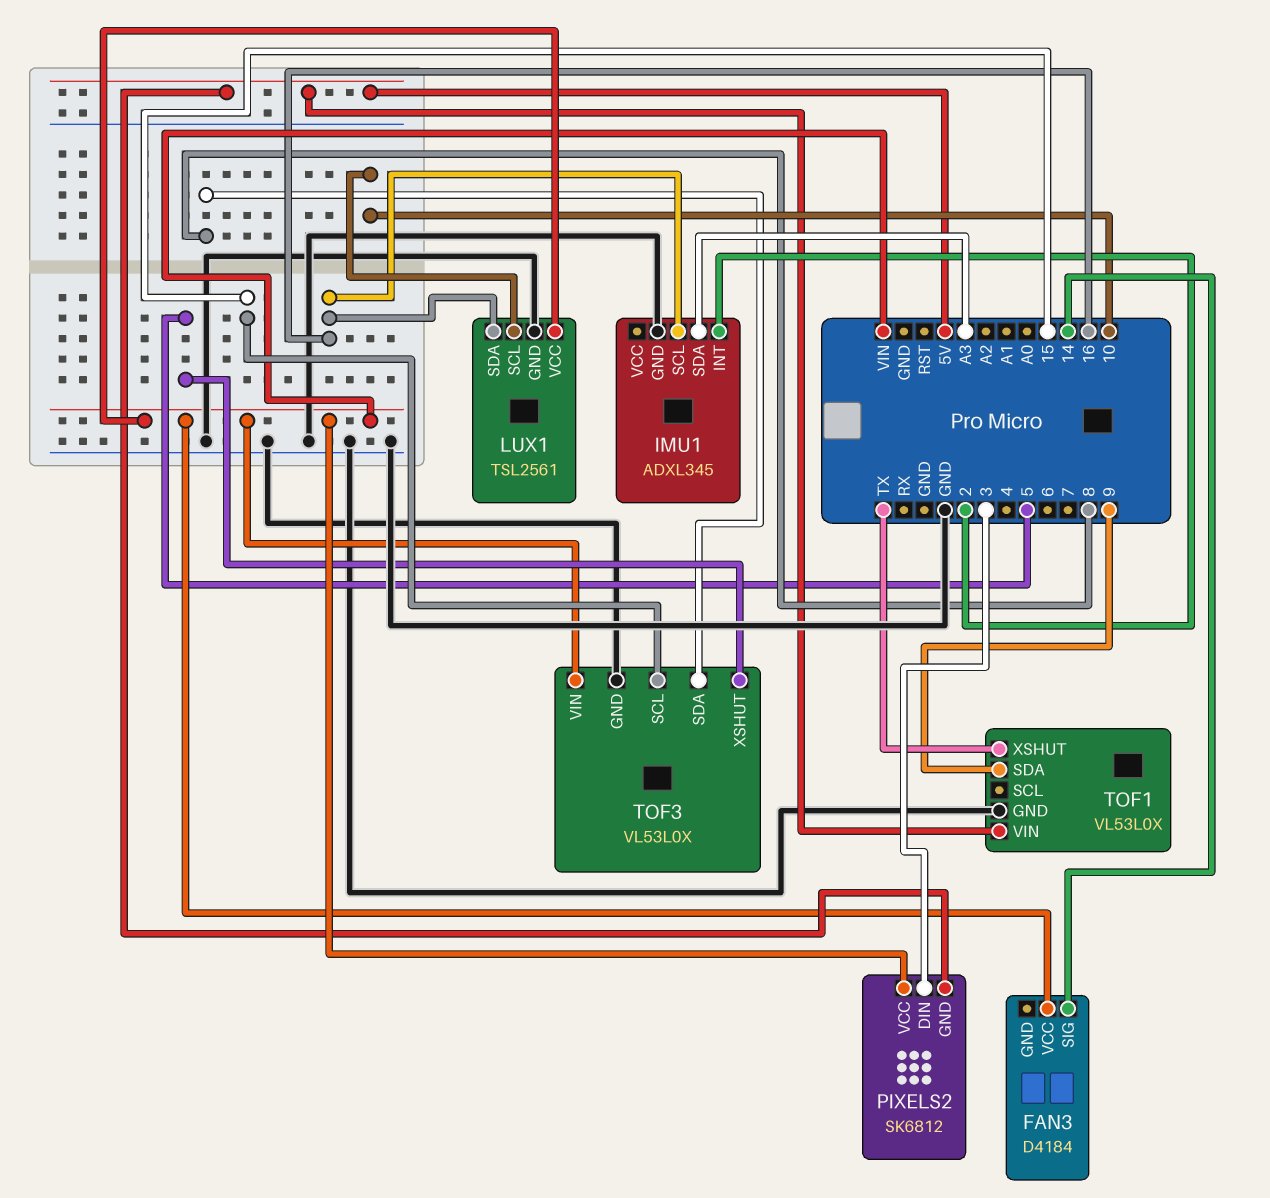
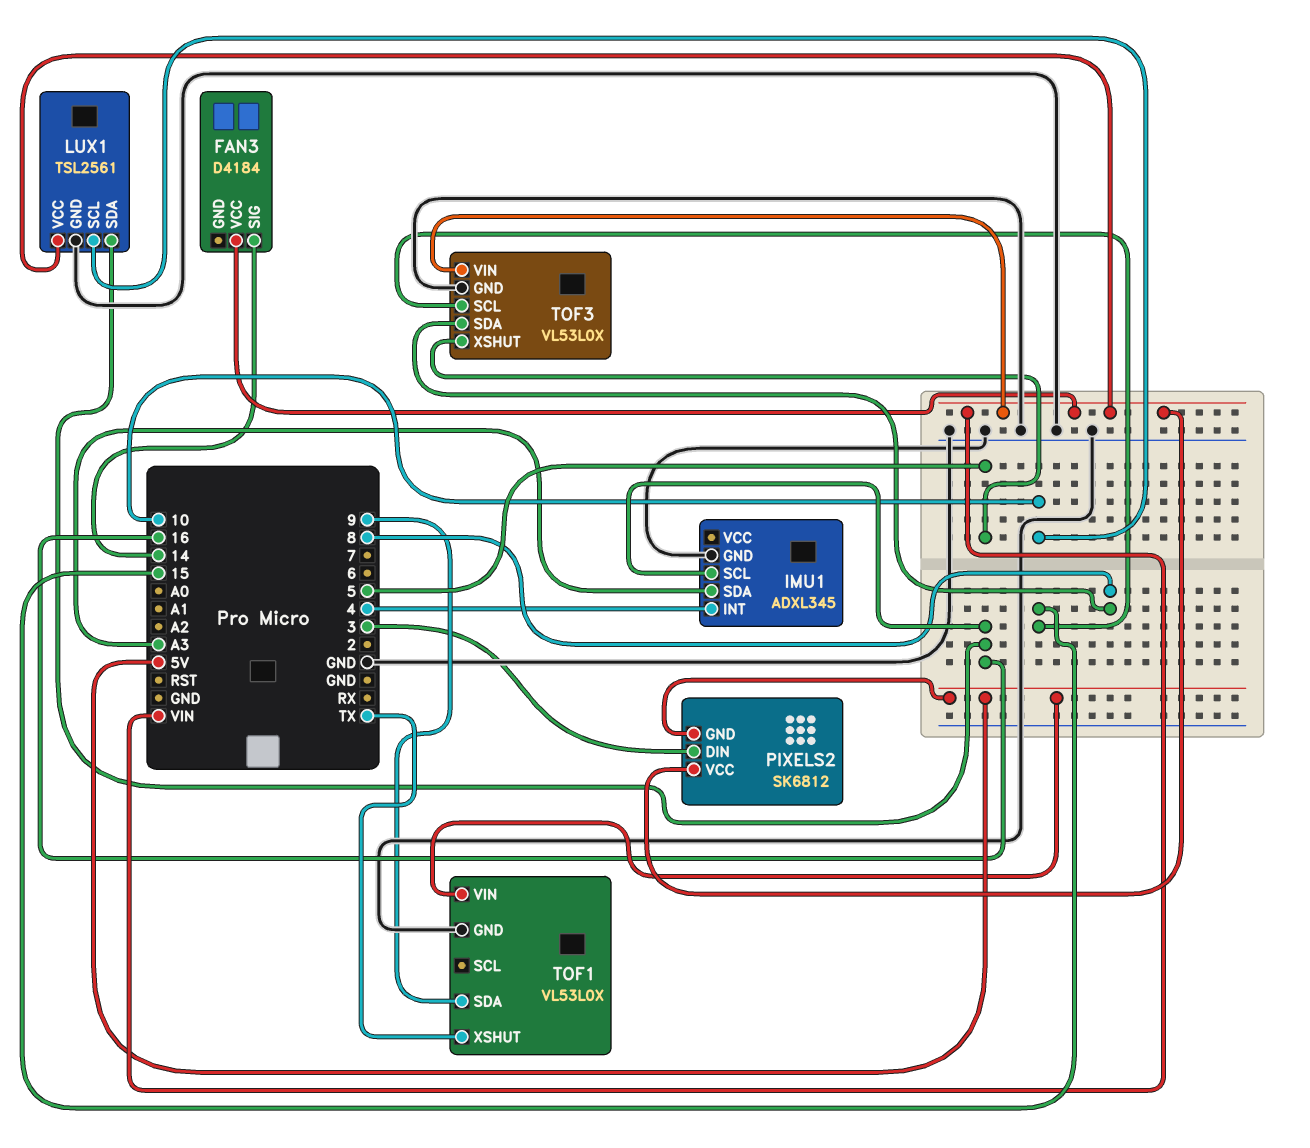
IMU1 pin INT: 2 -> 4

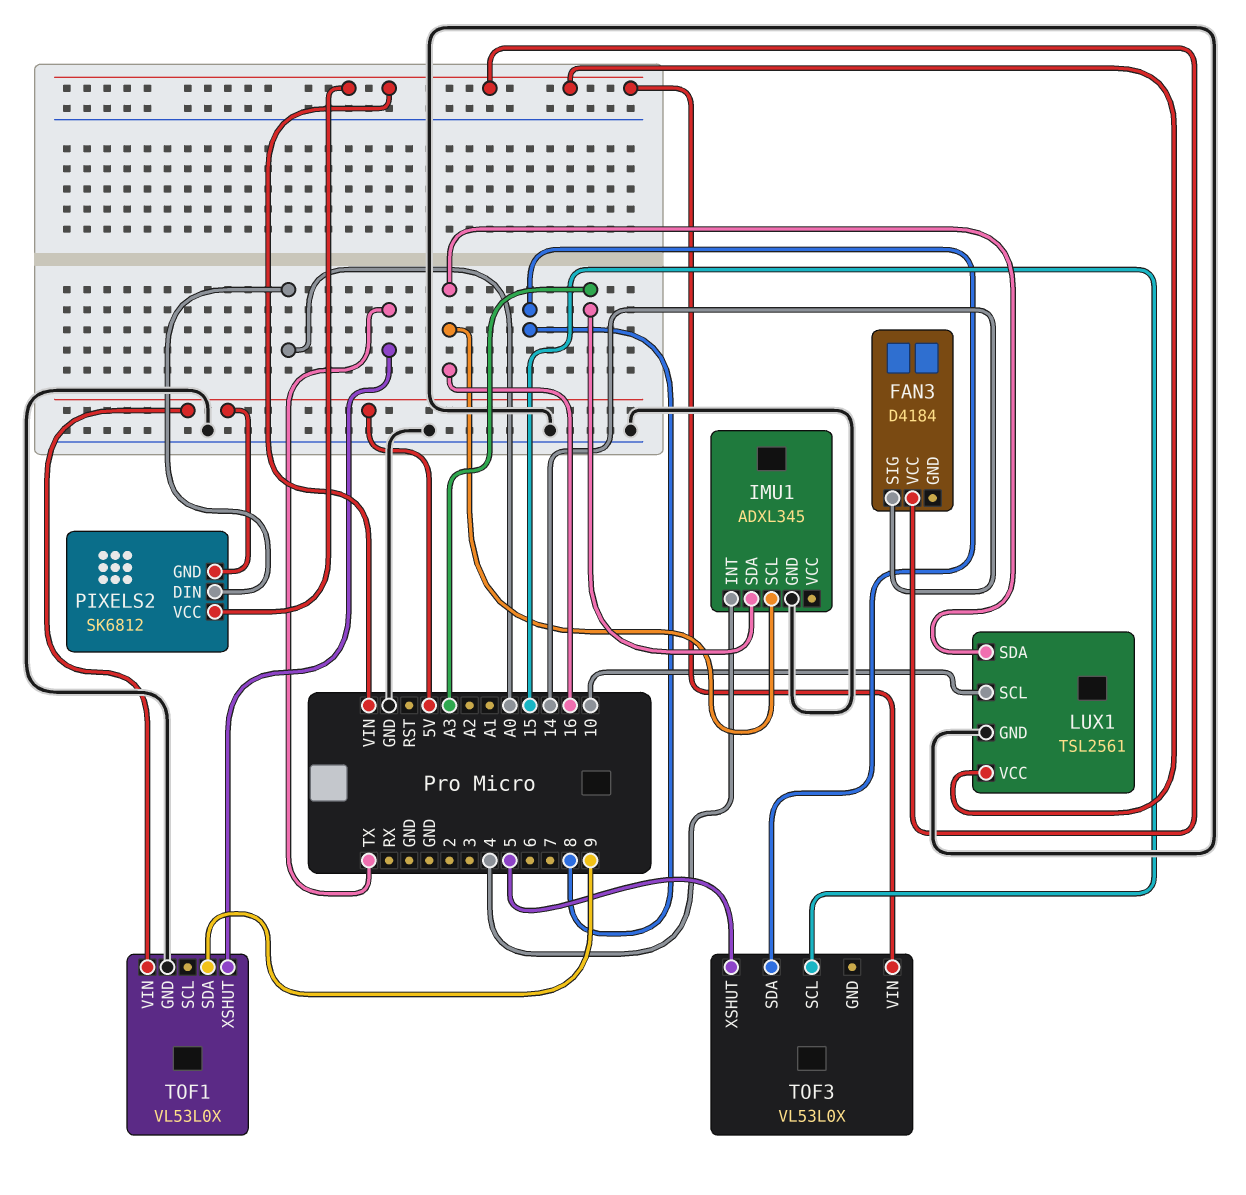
PIXELS2 pin DIN: 3 -> A0
TOF3 pin GND: GND -> none

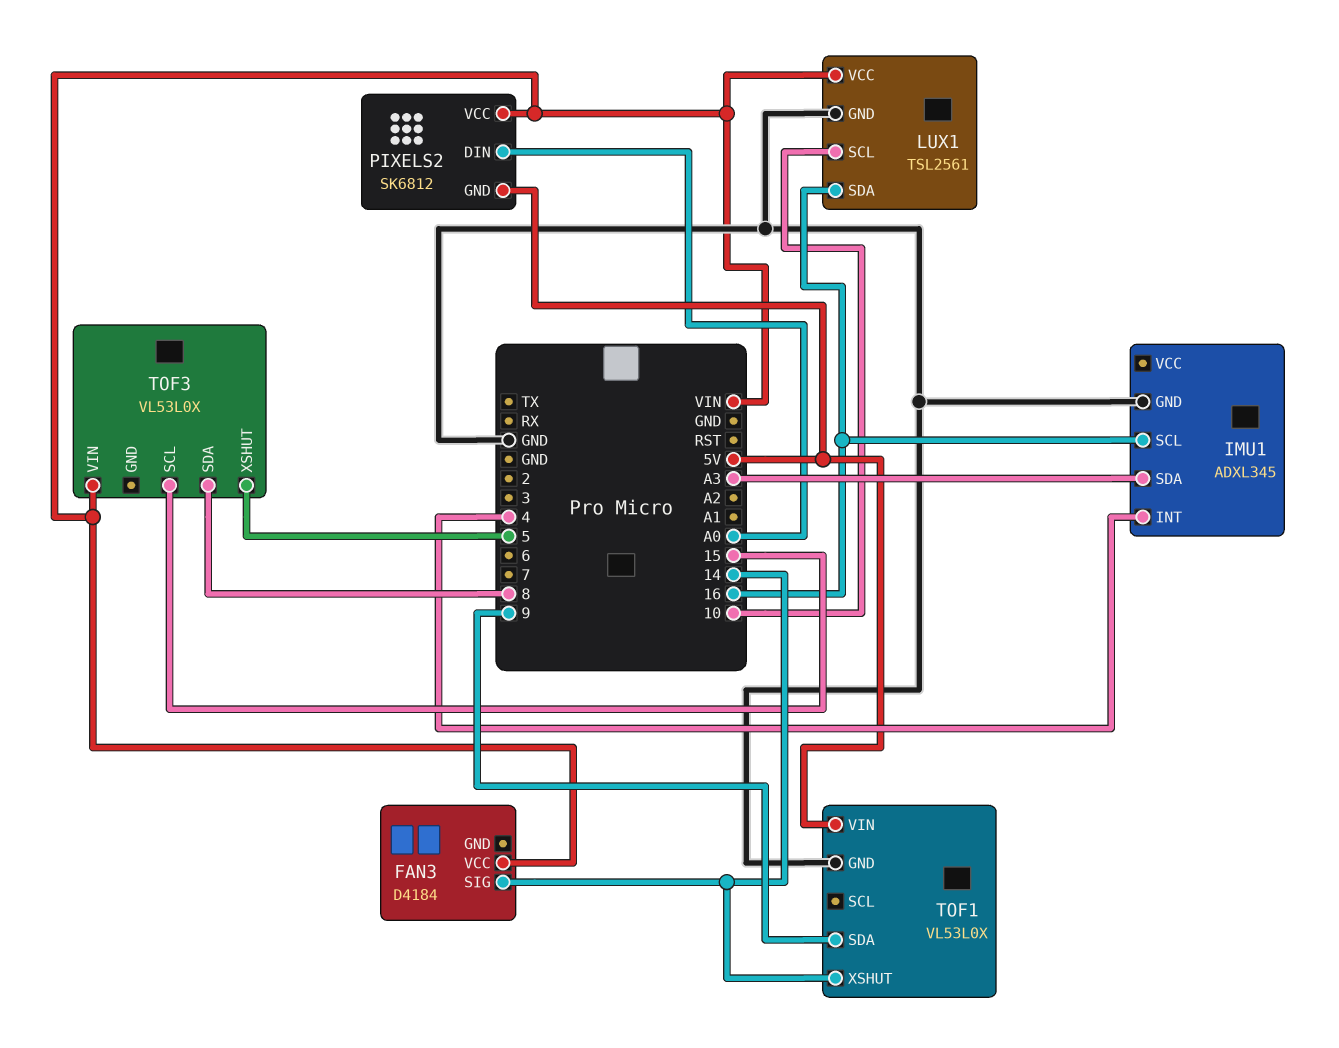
TOF1 pin XSHUT: TX -> 14

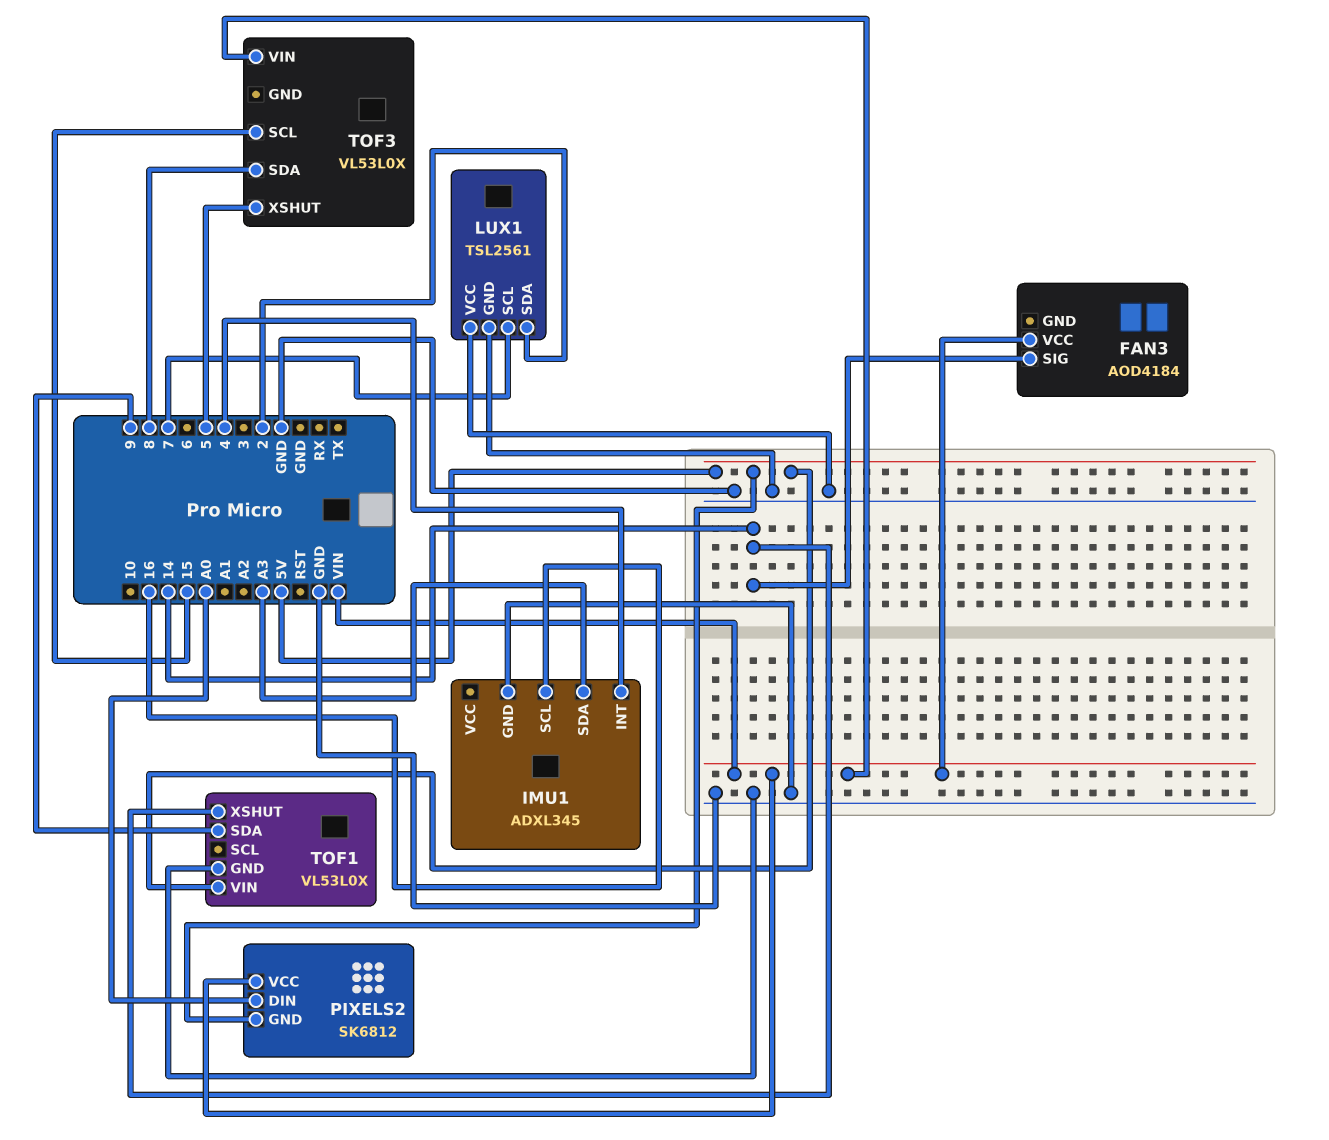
FAN3: D4184 -> AOD4184
LUX1 pin SCL: 10 -> 7
LUX1 pin SDA: 16 -> 2
LUX1 pin VCC: VIN -> GND

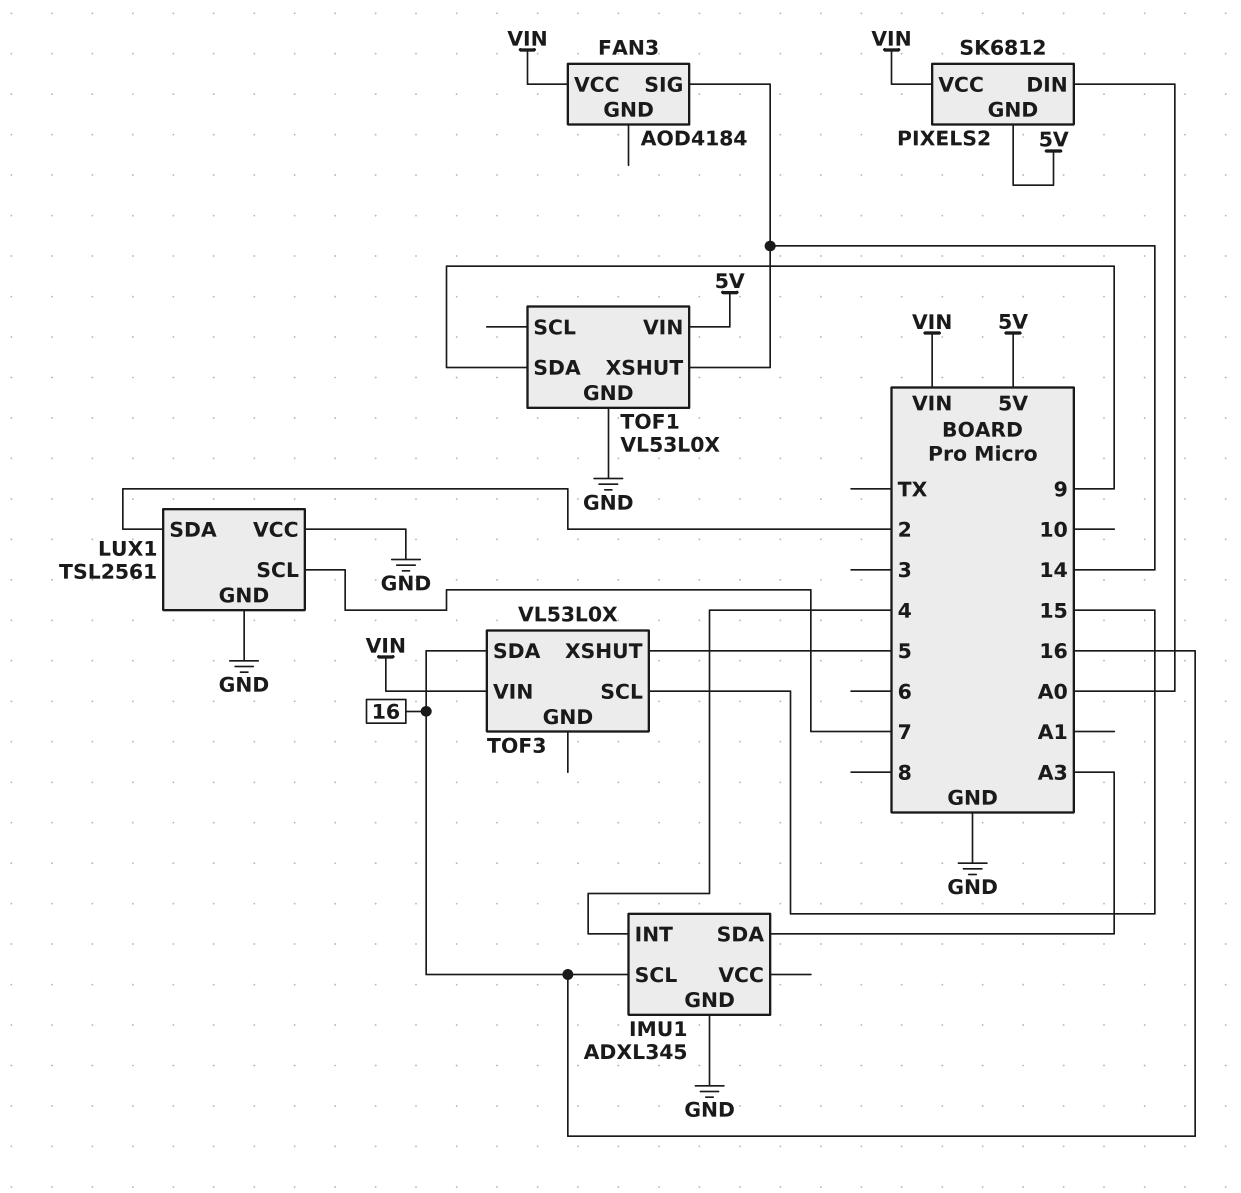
TOF3 pin SDA: 8 -> 16

